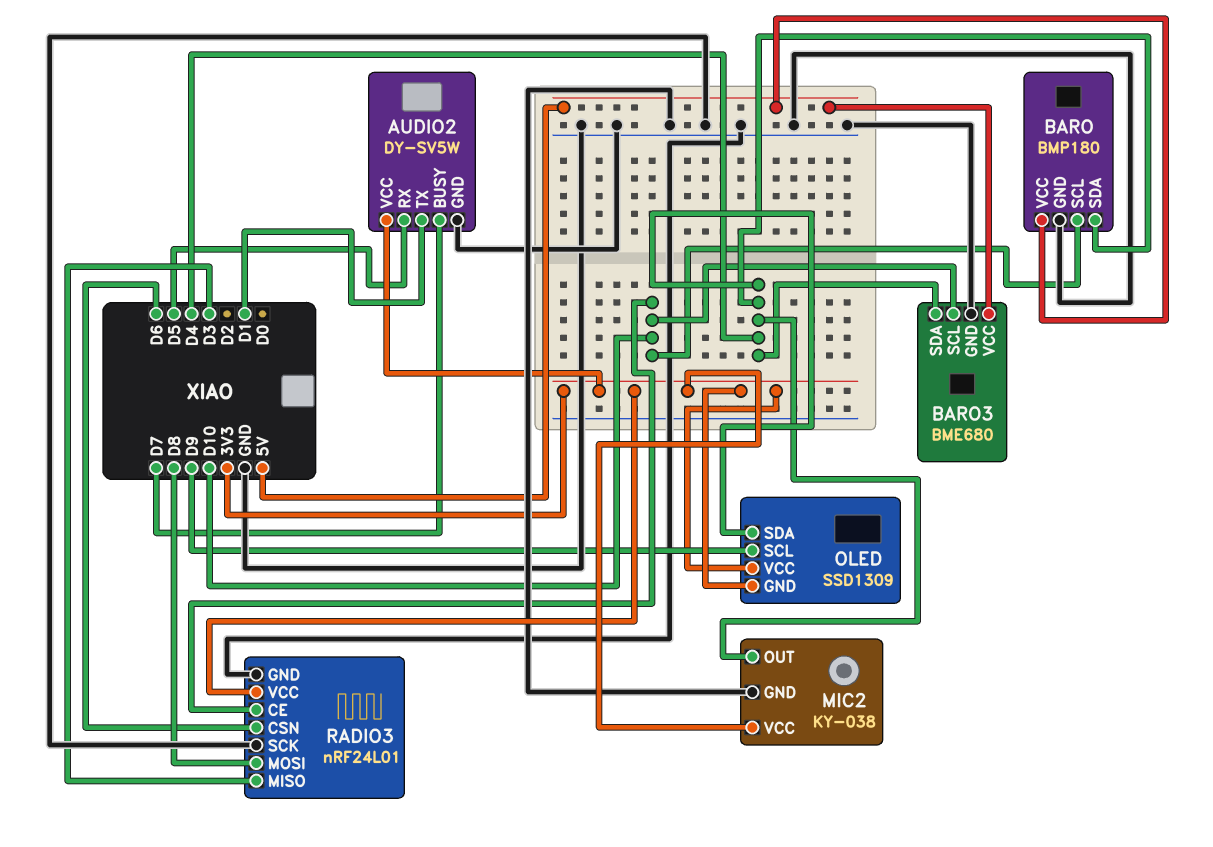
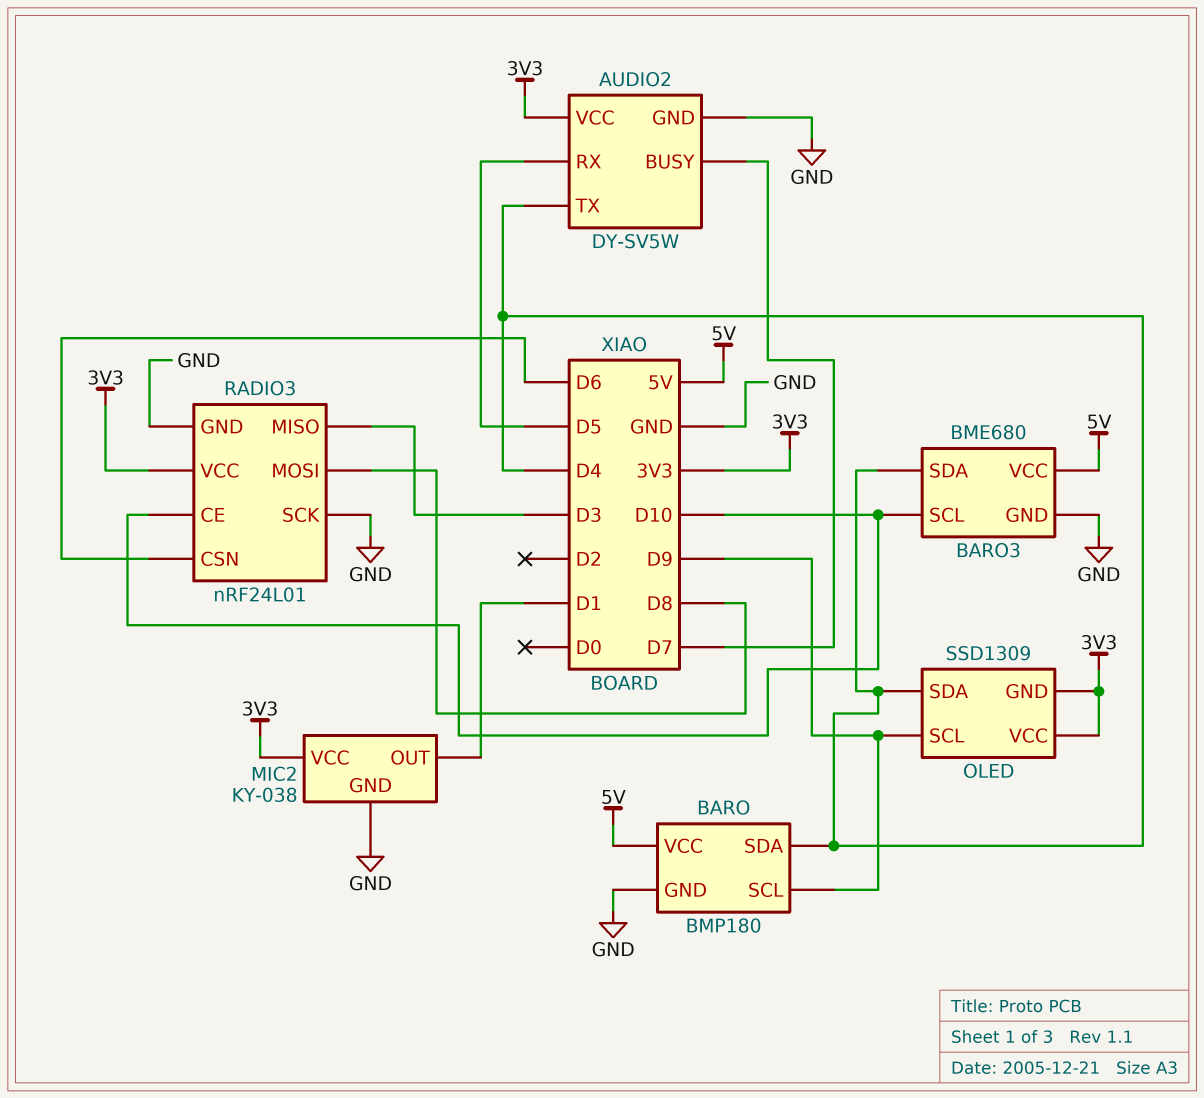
AUDIO2 pin TX: D1 -> D4
BARO pin SCL: D10 -> D9
MIC2 pin OUT: D4 -> D1

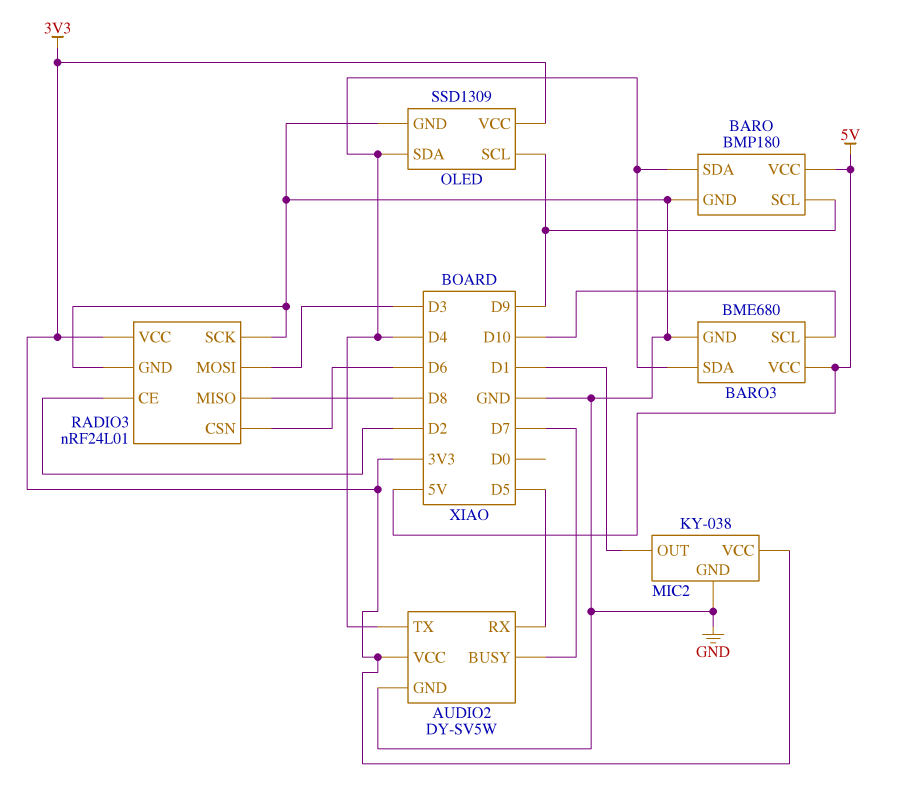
OLED pin GND: 3V3 -> GND
RADIO3 pin CE: D10 -> D2
RADIO3 pin MISO: D3 -> D8
RADIO3 pin MOSI: D8 -> D3

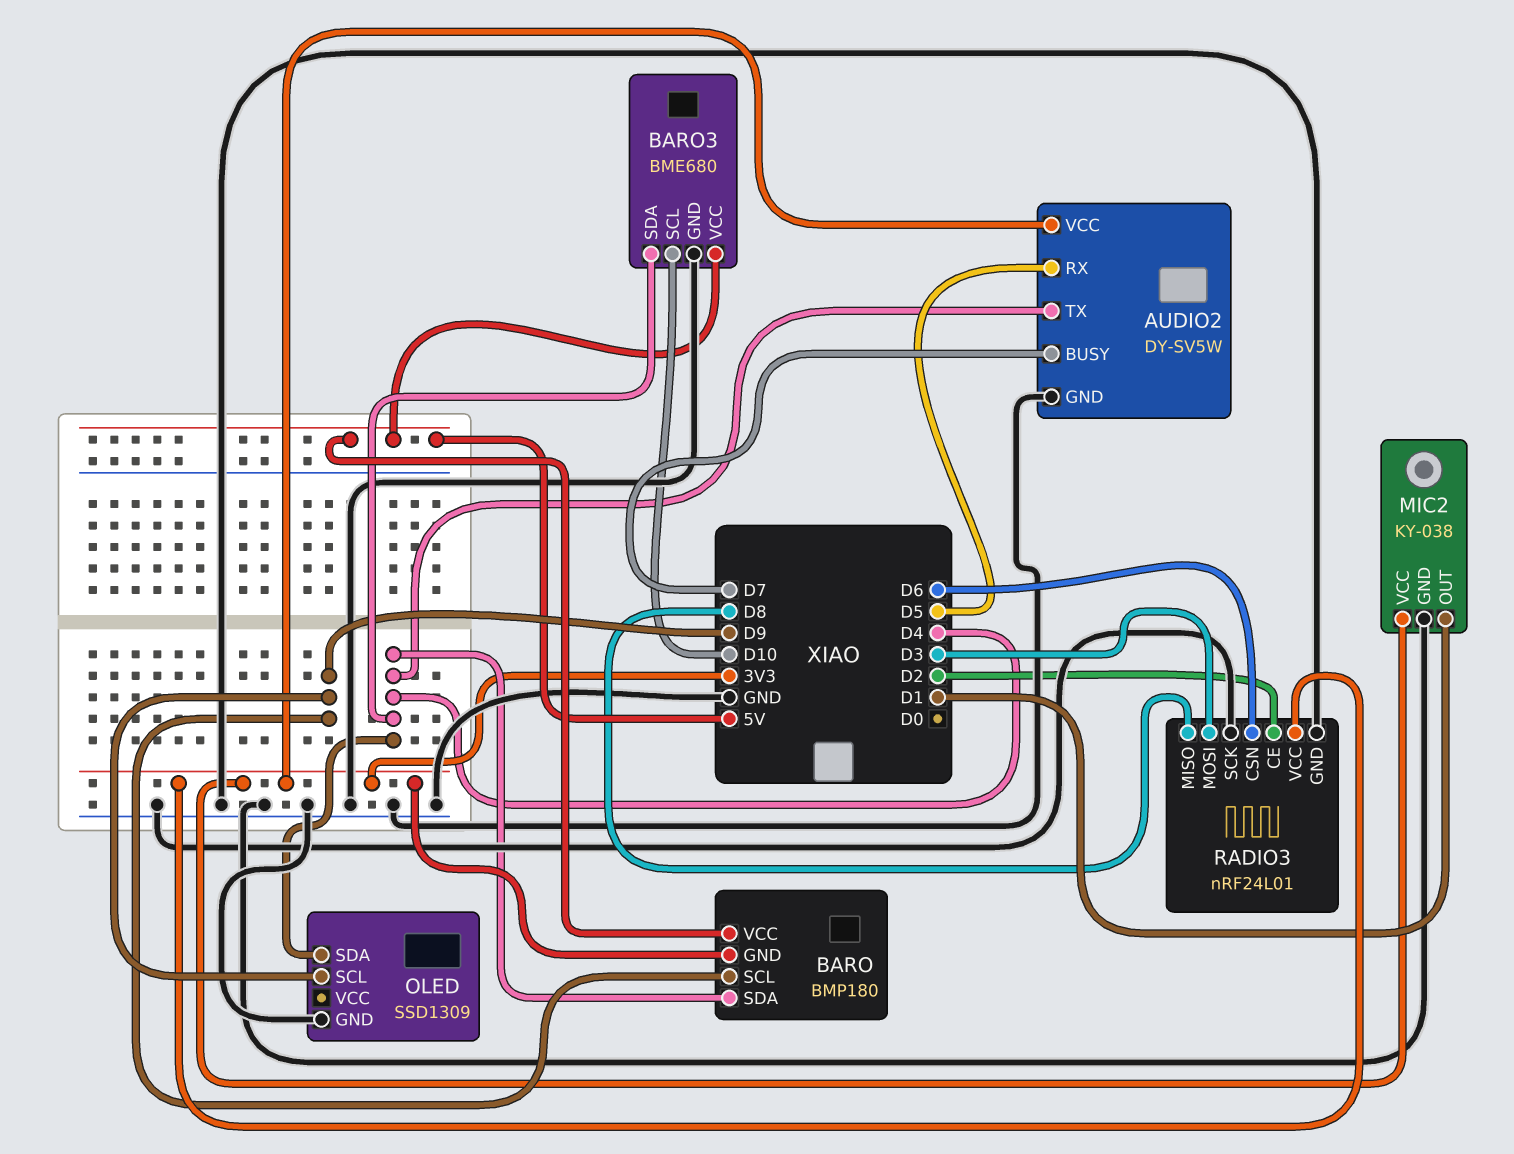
BARO pin GND: GND -> 3V3
OLED pin VCC: 3V3 -> none

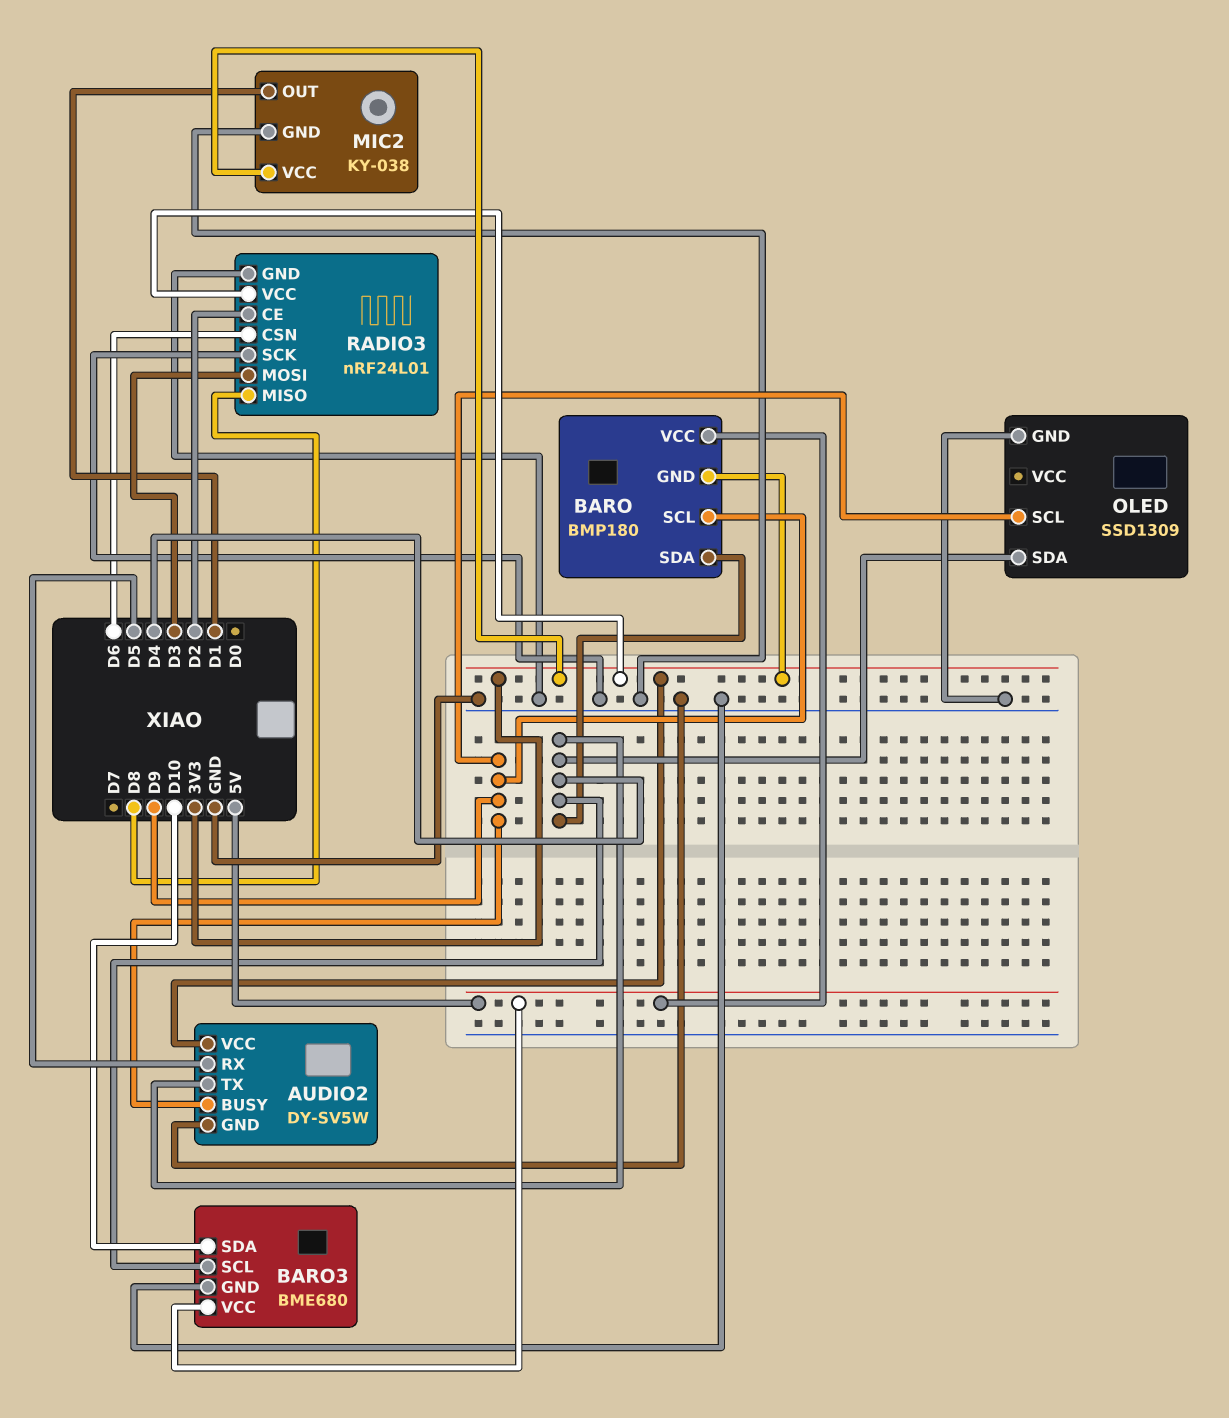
AUDIO2 pin BUSY: D7 -> D9
BARO3 pin SCL: D10 -> D4
BARO3 pin SDA: D4 -> D10

